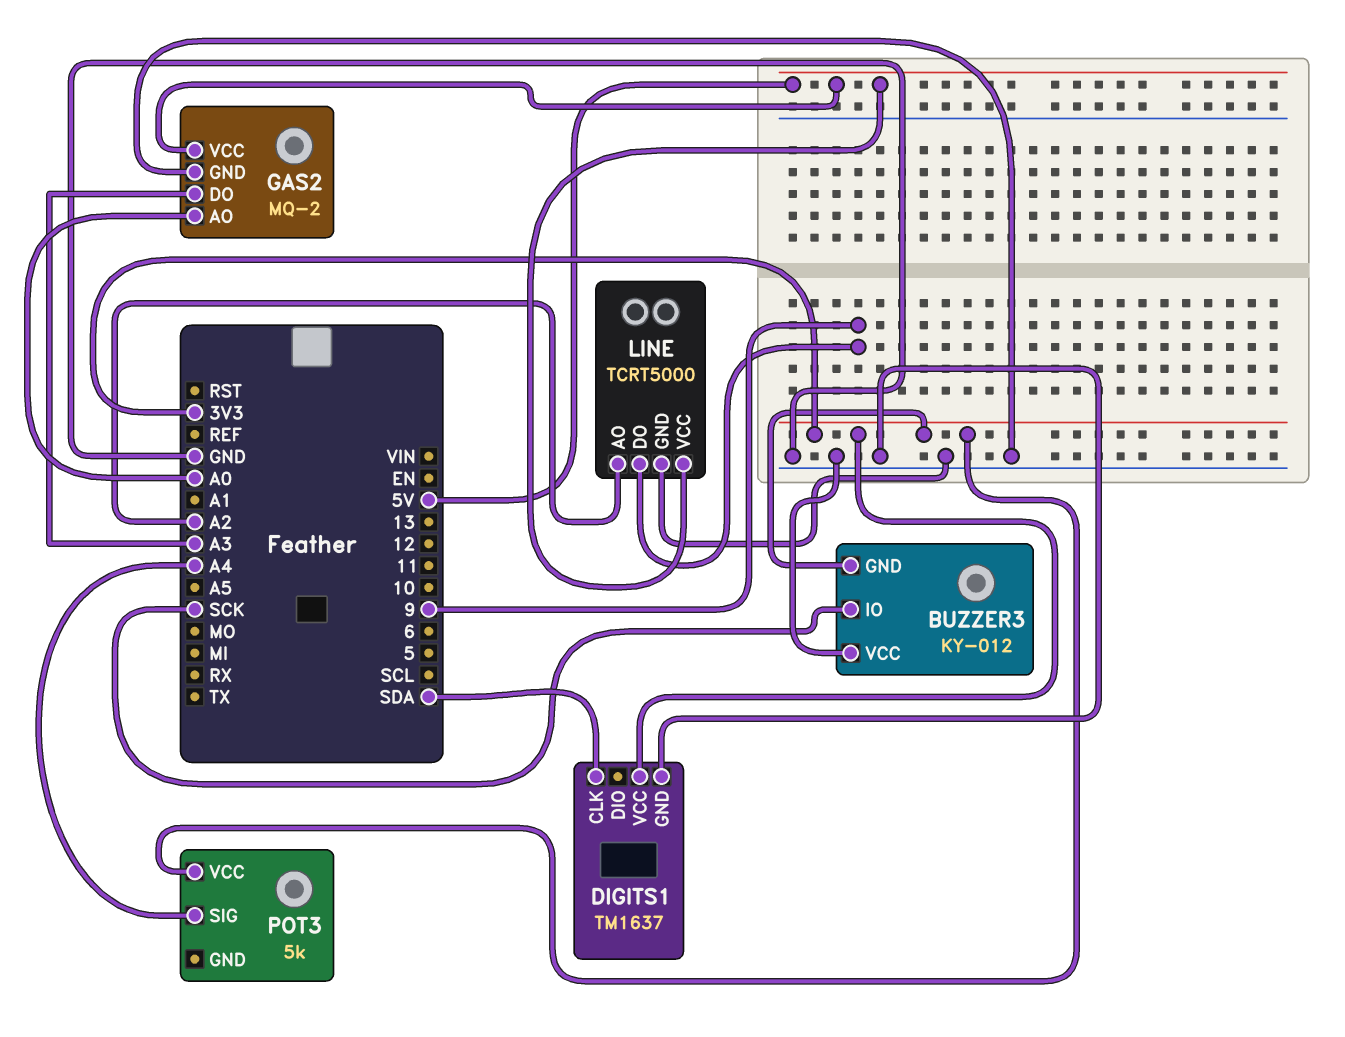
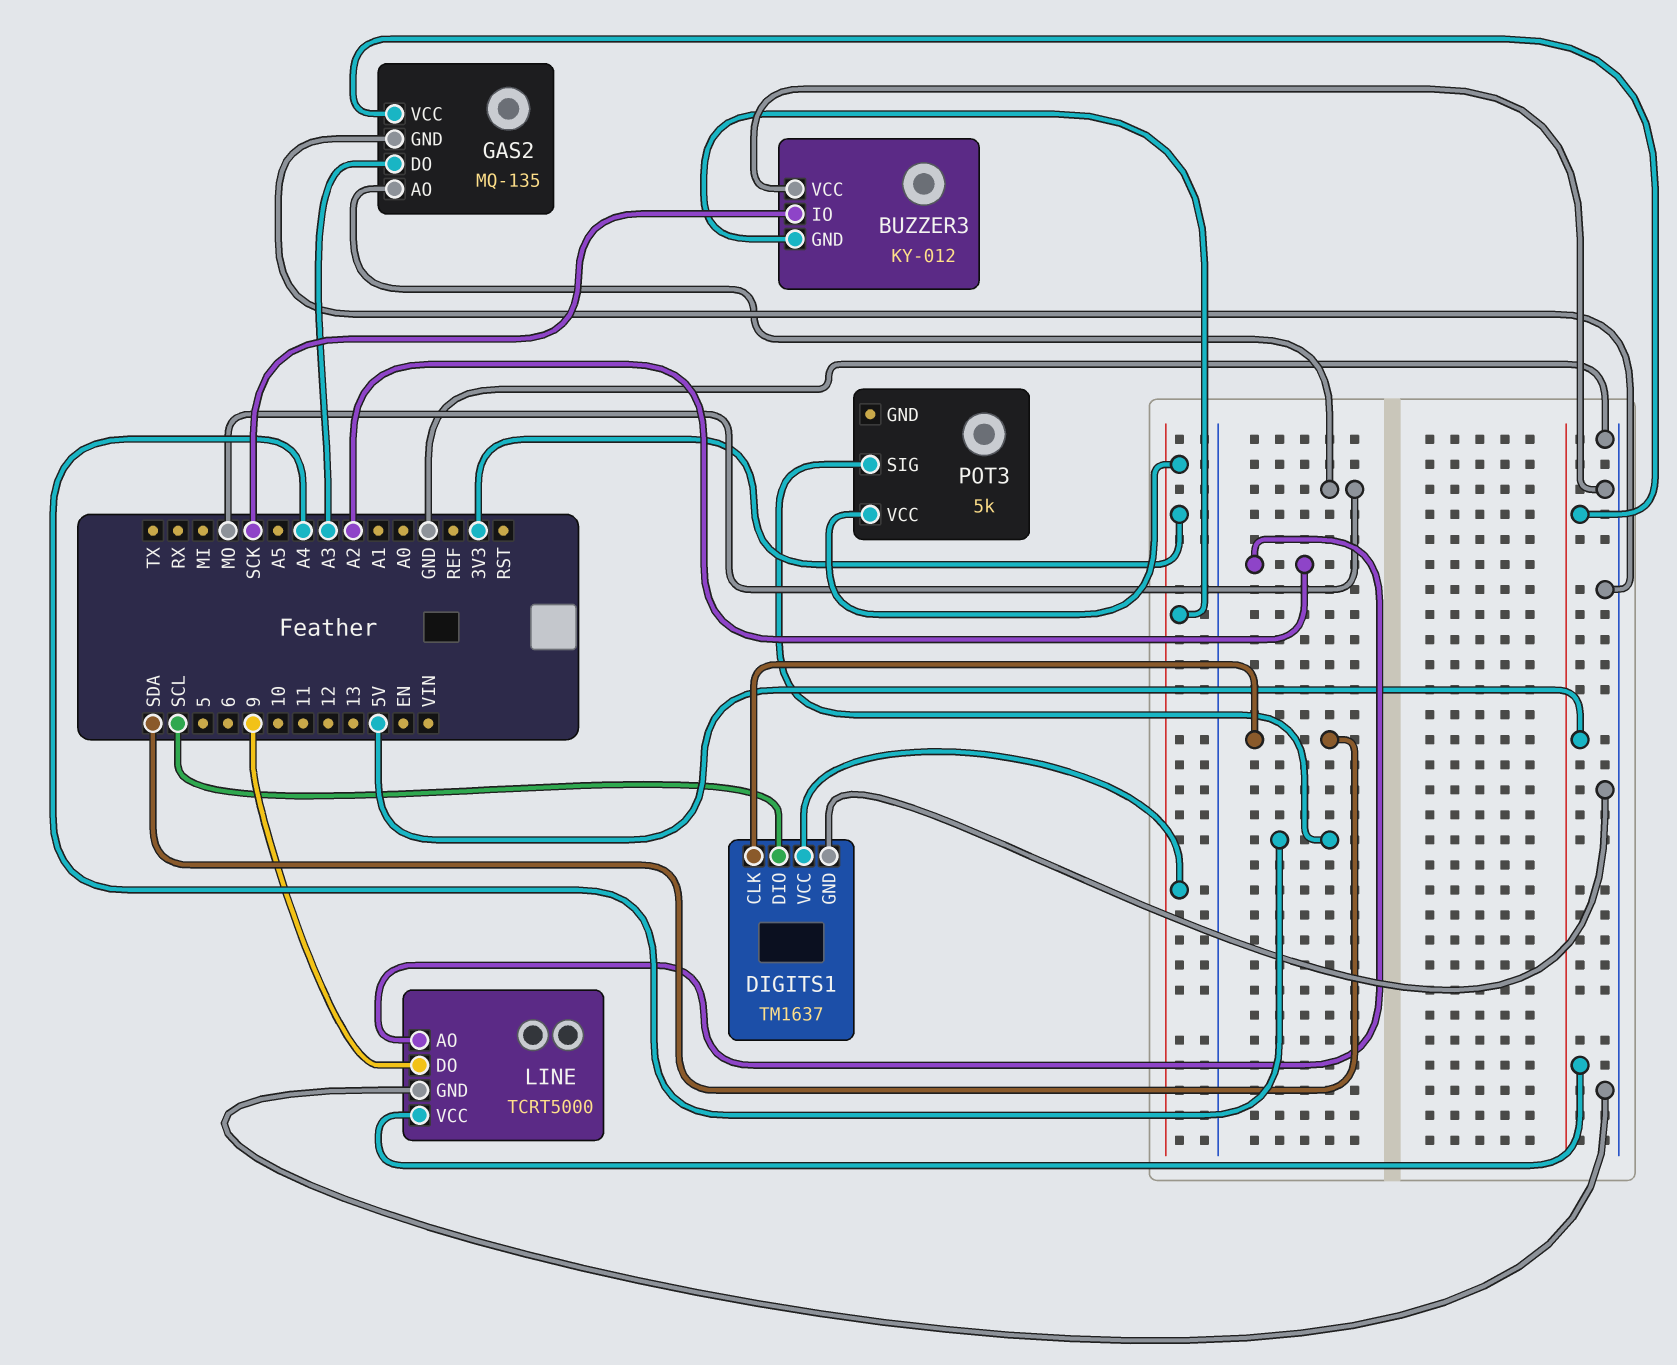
DIGITS1 pin DIO: none -> SCL
GAS2: MQ-2 -> MQ-135
GAS2 pin AO: A0 -> MO

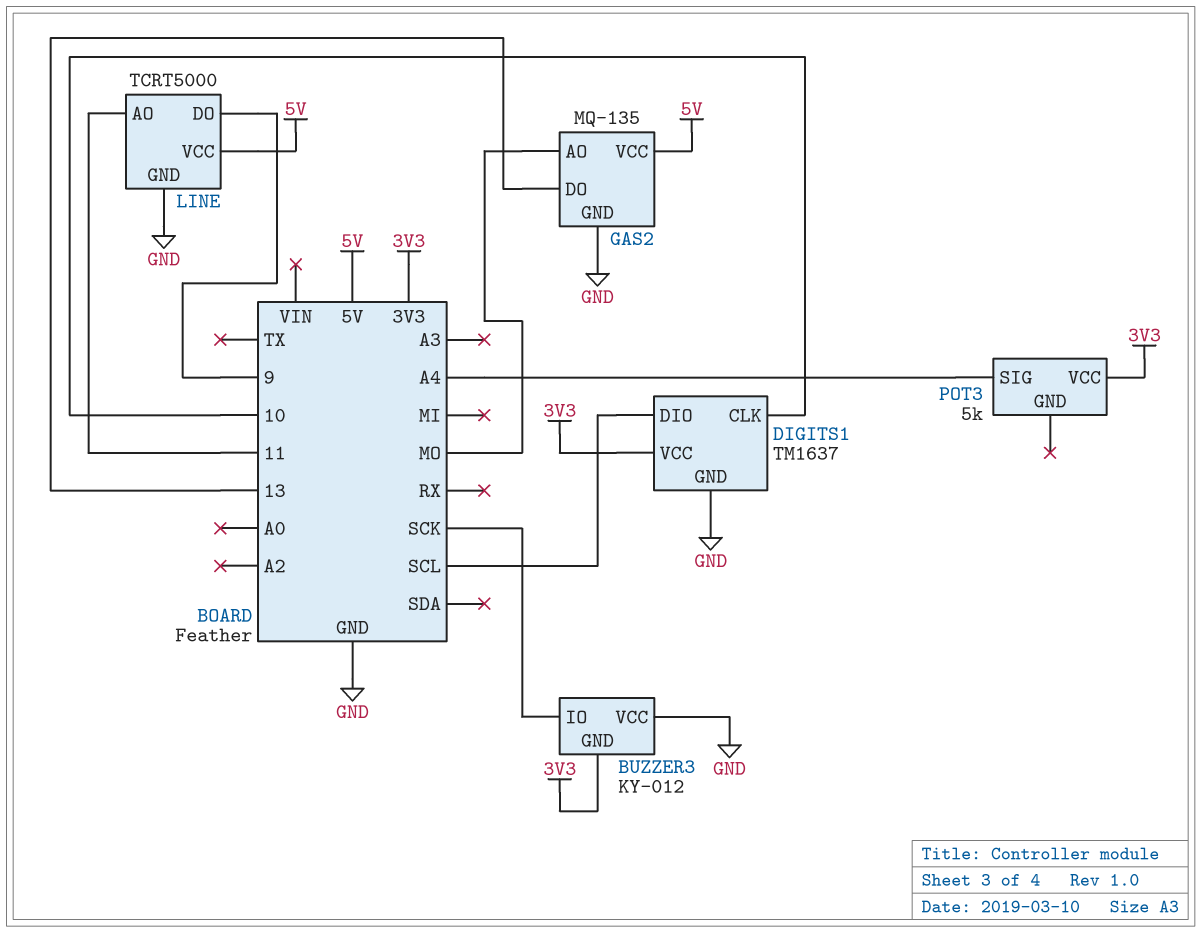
DIGITS1 pin CLK: SDA -> 10
GAS2 pin DO: A3 -> 13
LINE pin AO: A2 -> 11

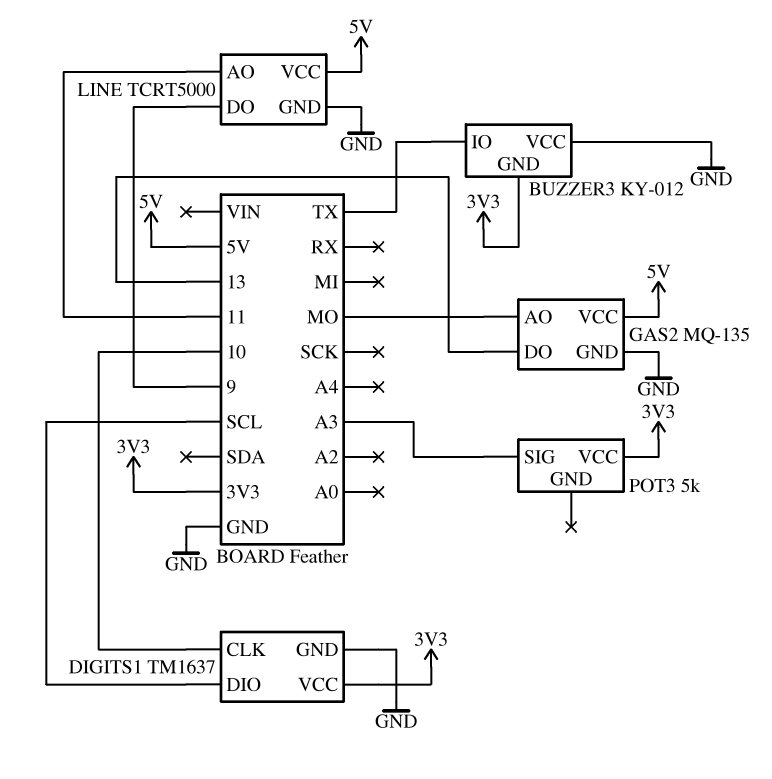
BUZZER3 pin IO: SCK -> TX
POT3 pin SIG: A4 -> A3

